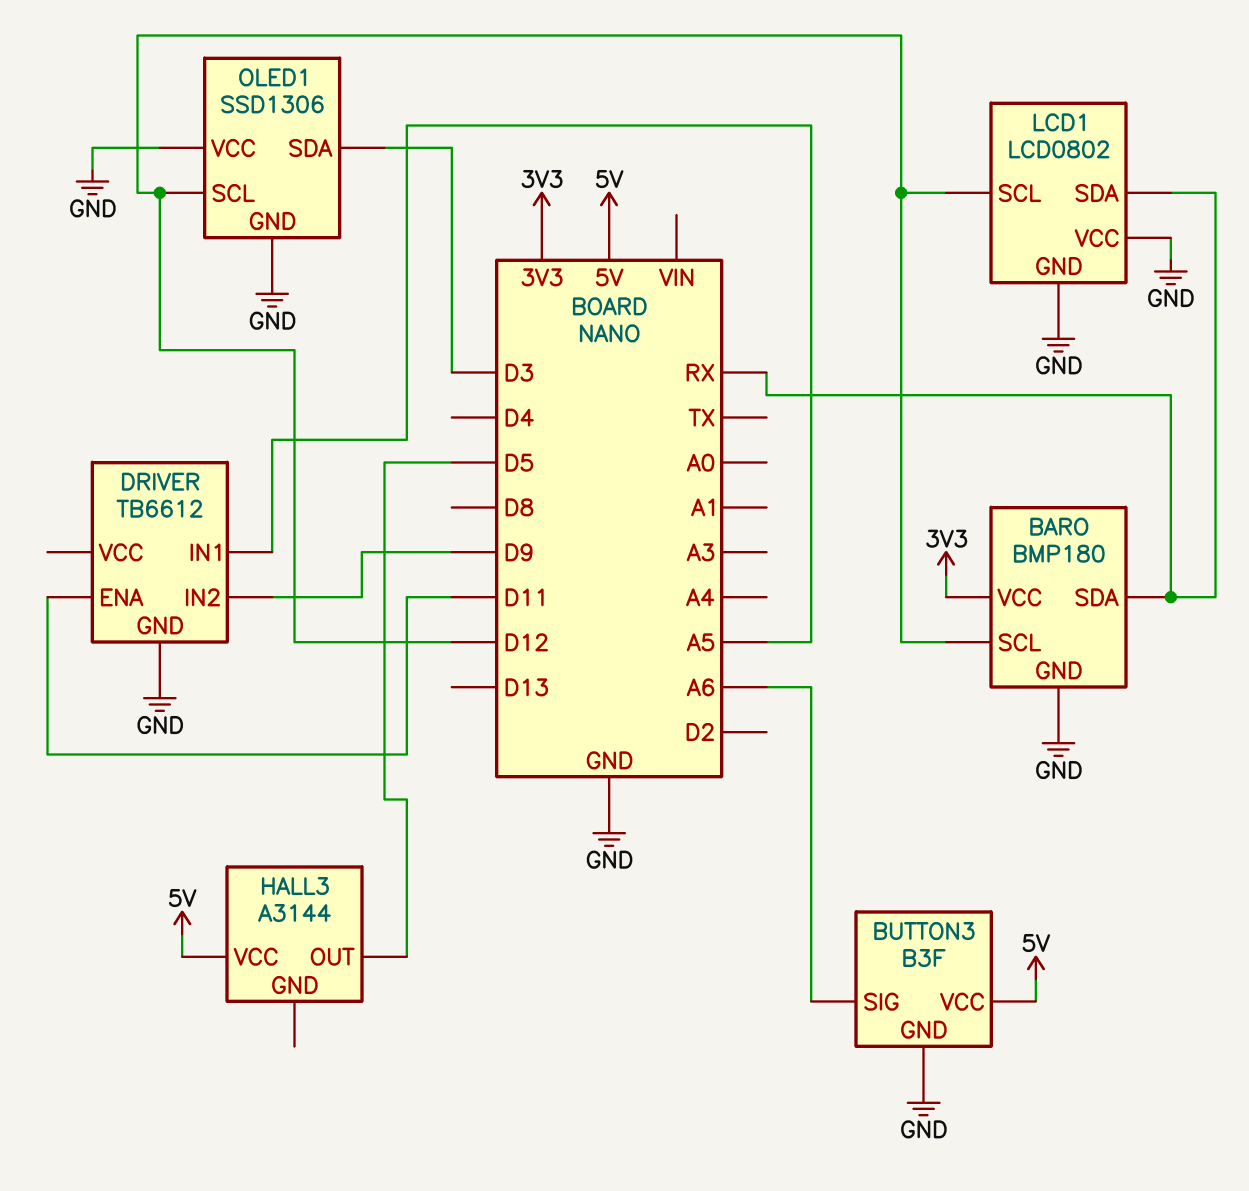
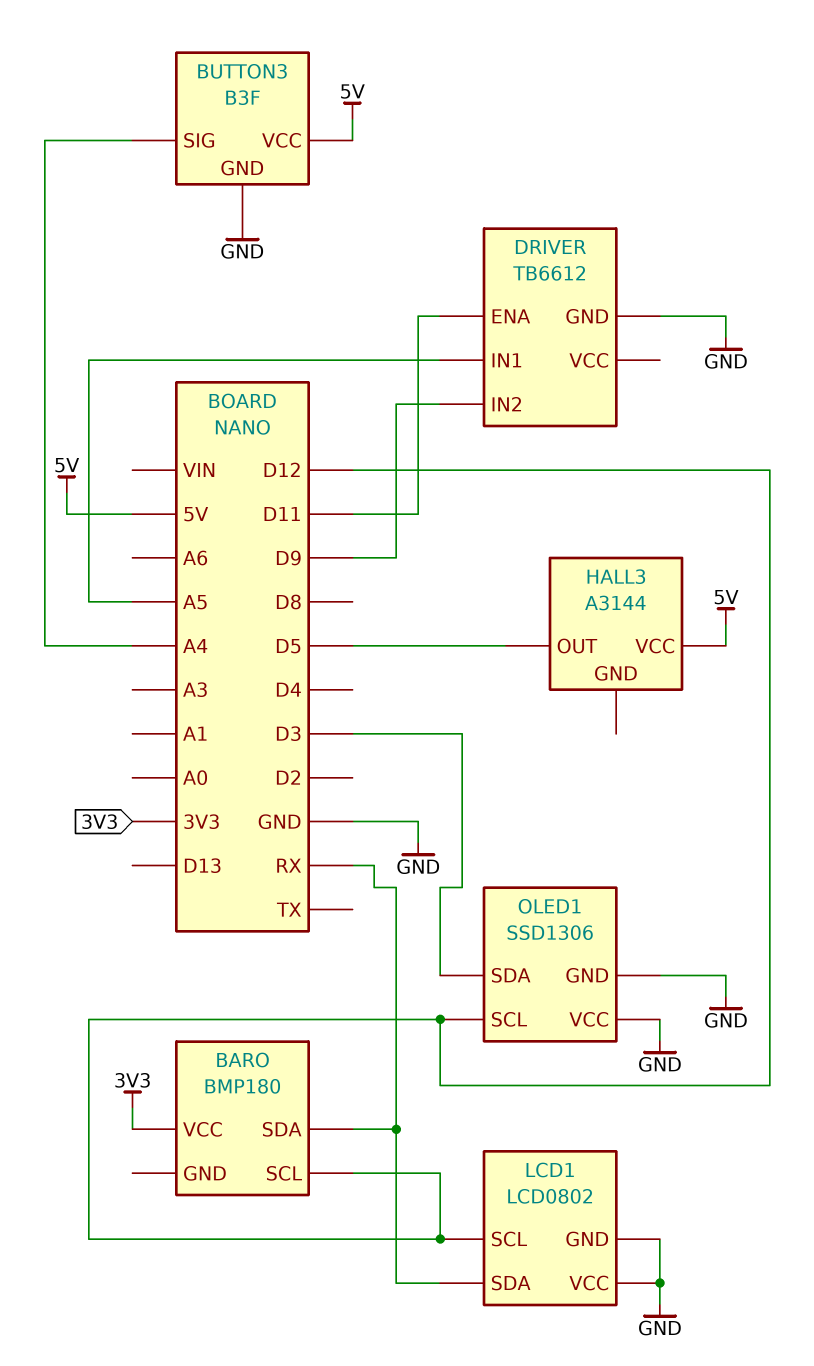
BARO pin GND: GND -> none
BUTTON3 pin SIG: A6 -> A4

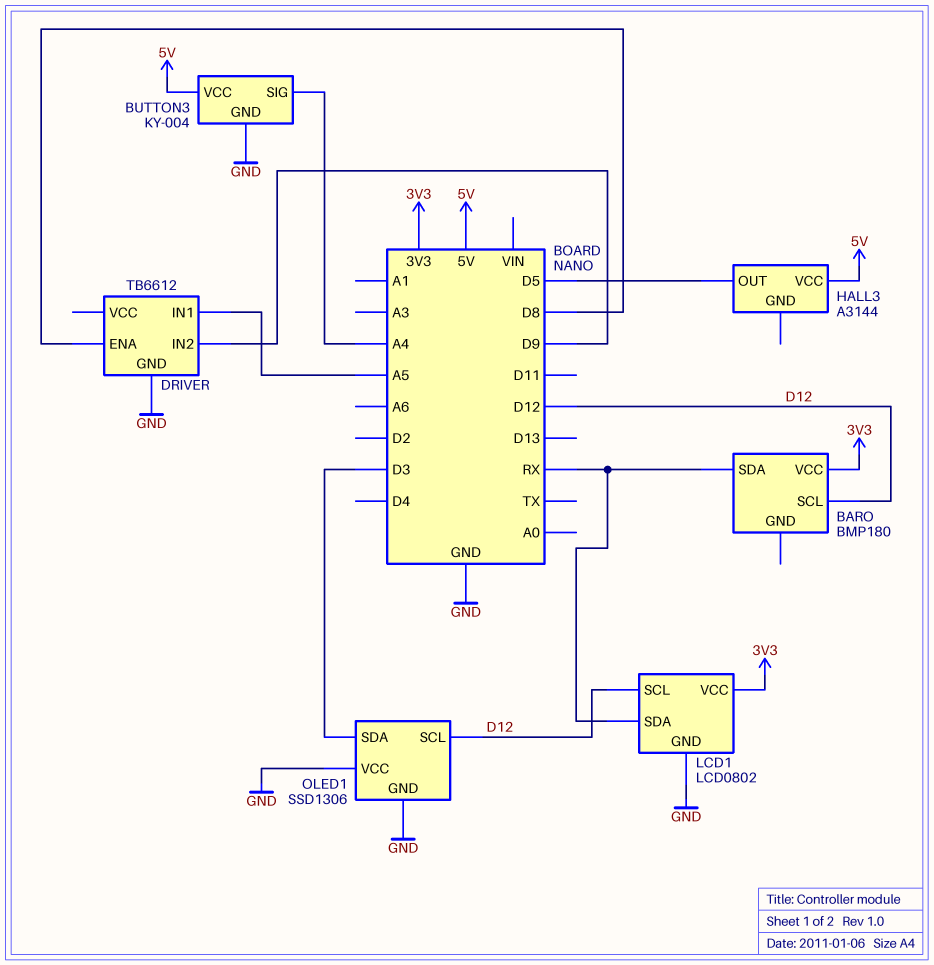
BUTTON3: B3F -> KY-004
DRIVER pin ENA: D11 -> D8
LCD1 pin VCC: GND -> 3V3

